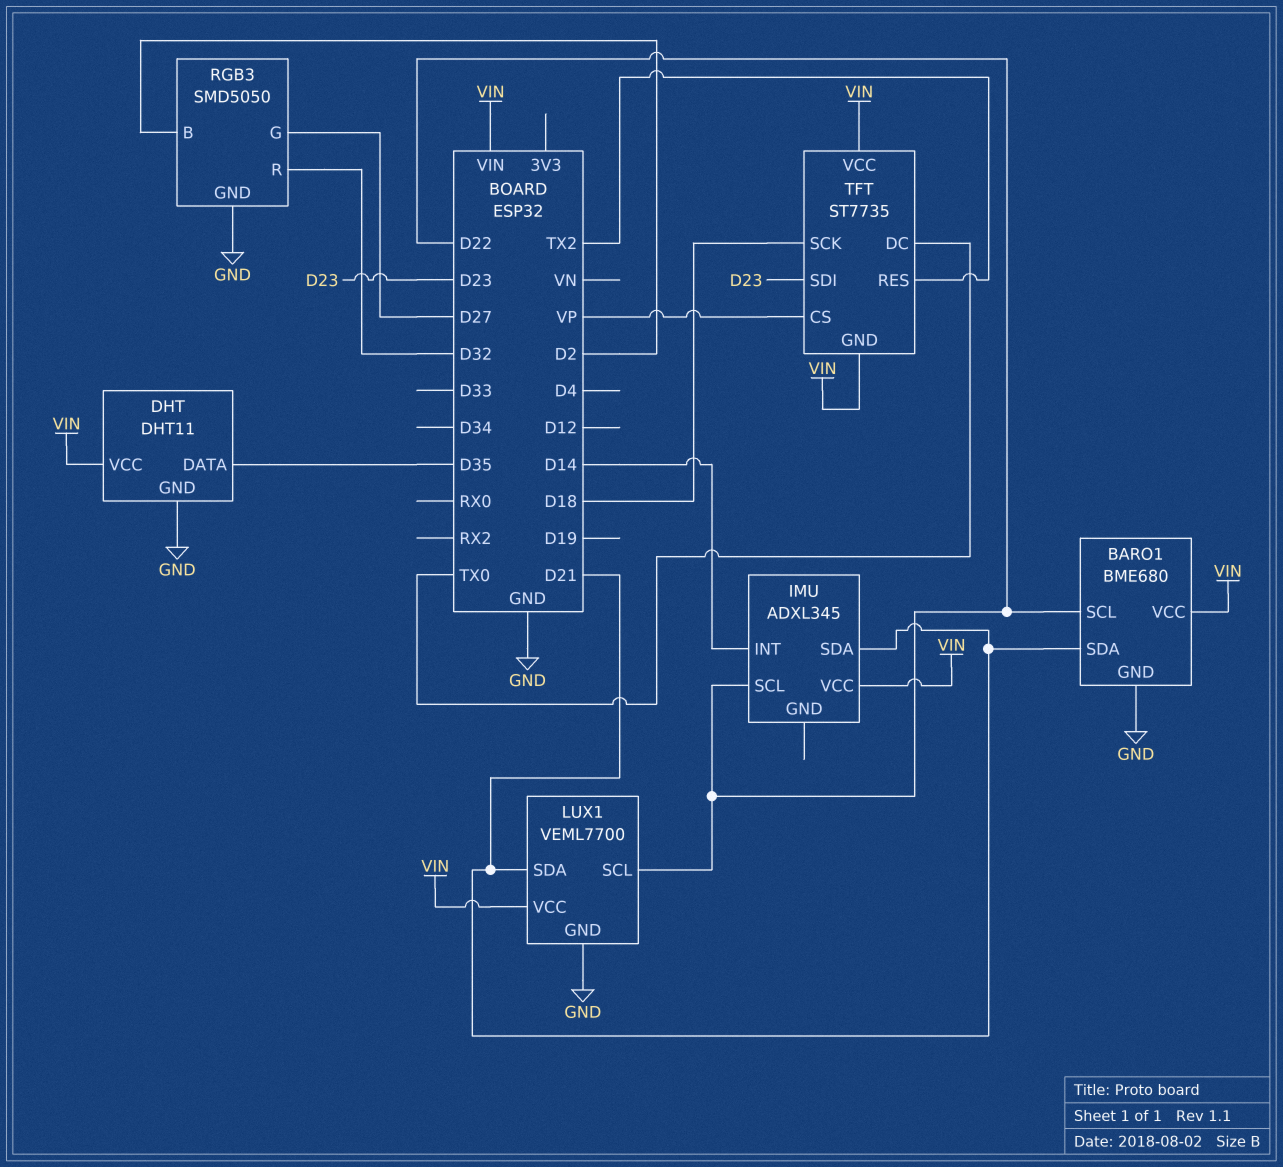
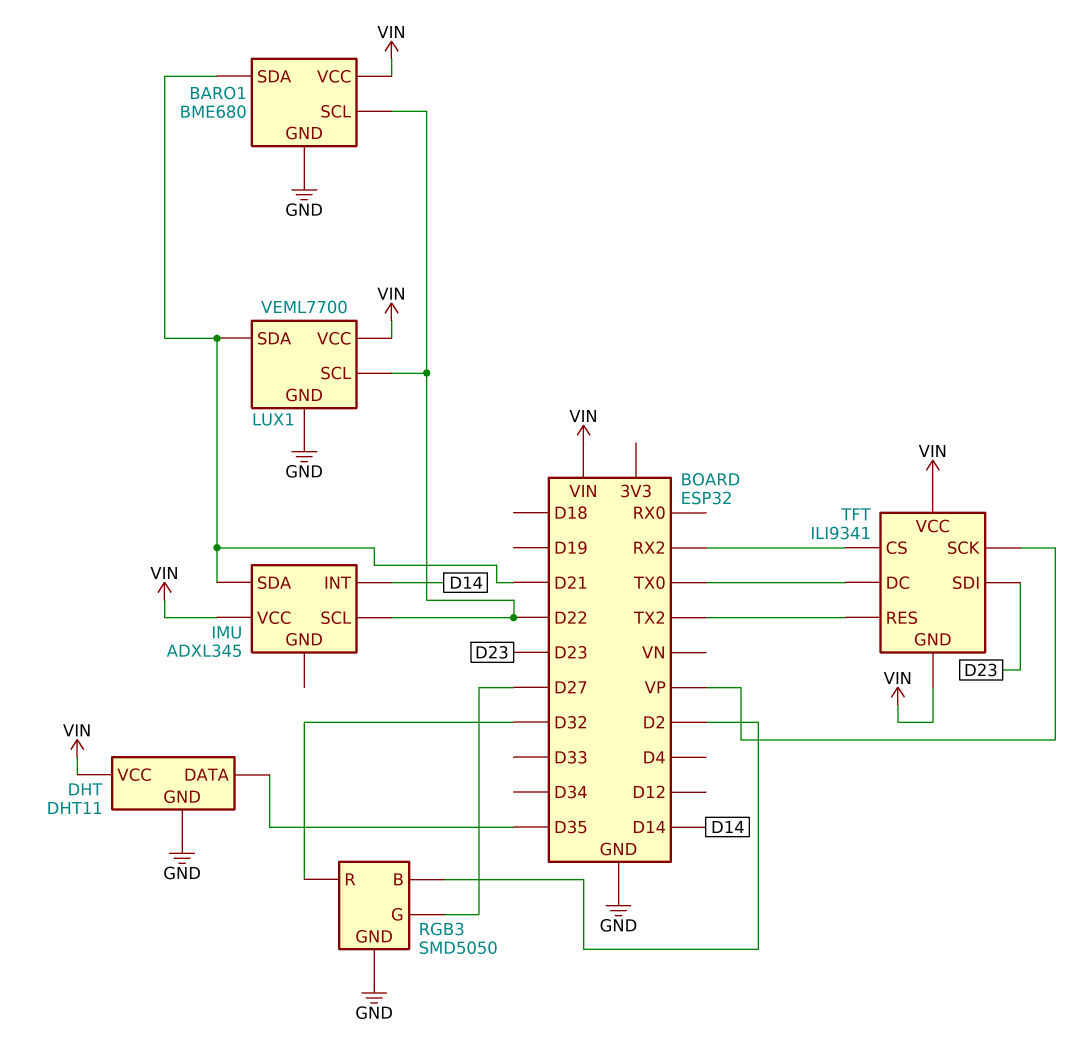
TFT: ST7735 -> ILI9341
TFT pin CS: VP -> RX2
TFT pin SCK: D18 -> VP

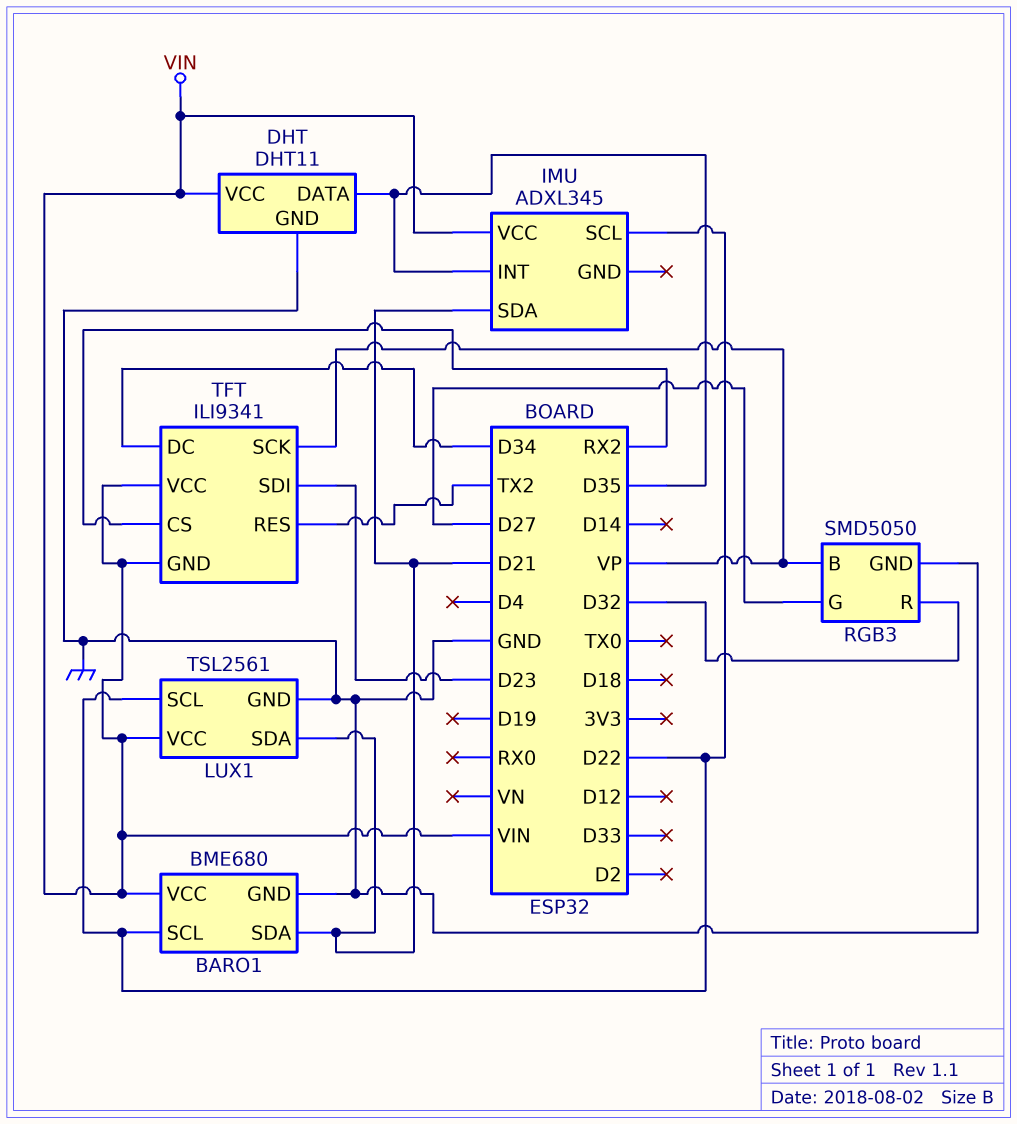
IMU pin INT: D14 -> D35
LUX1: VEML7700 -> TSL2561
RGB3 pin B: D2 -> VP
TFT pin DC: TX0 -> D34

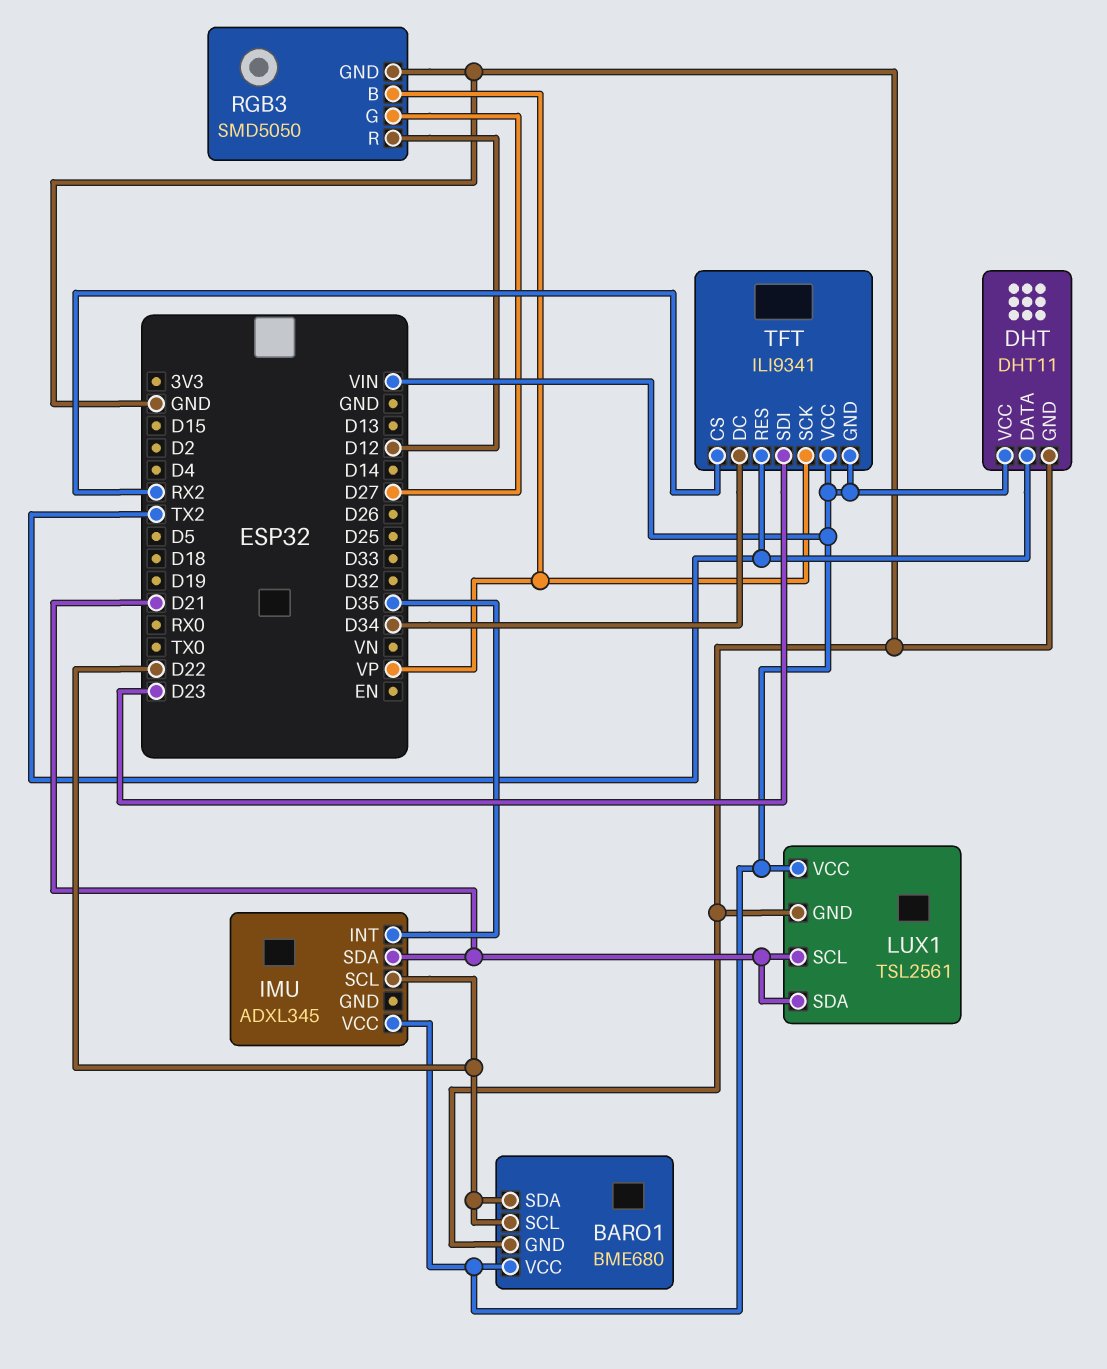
BARO1 pin SDA: D21 -> D22
DHT pin DATA: D35 -> TX2
LUX1 pin SCL: D22 -> D21
RGB3 pin R: D32 -> D12

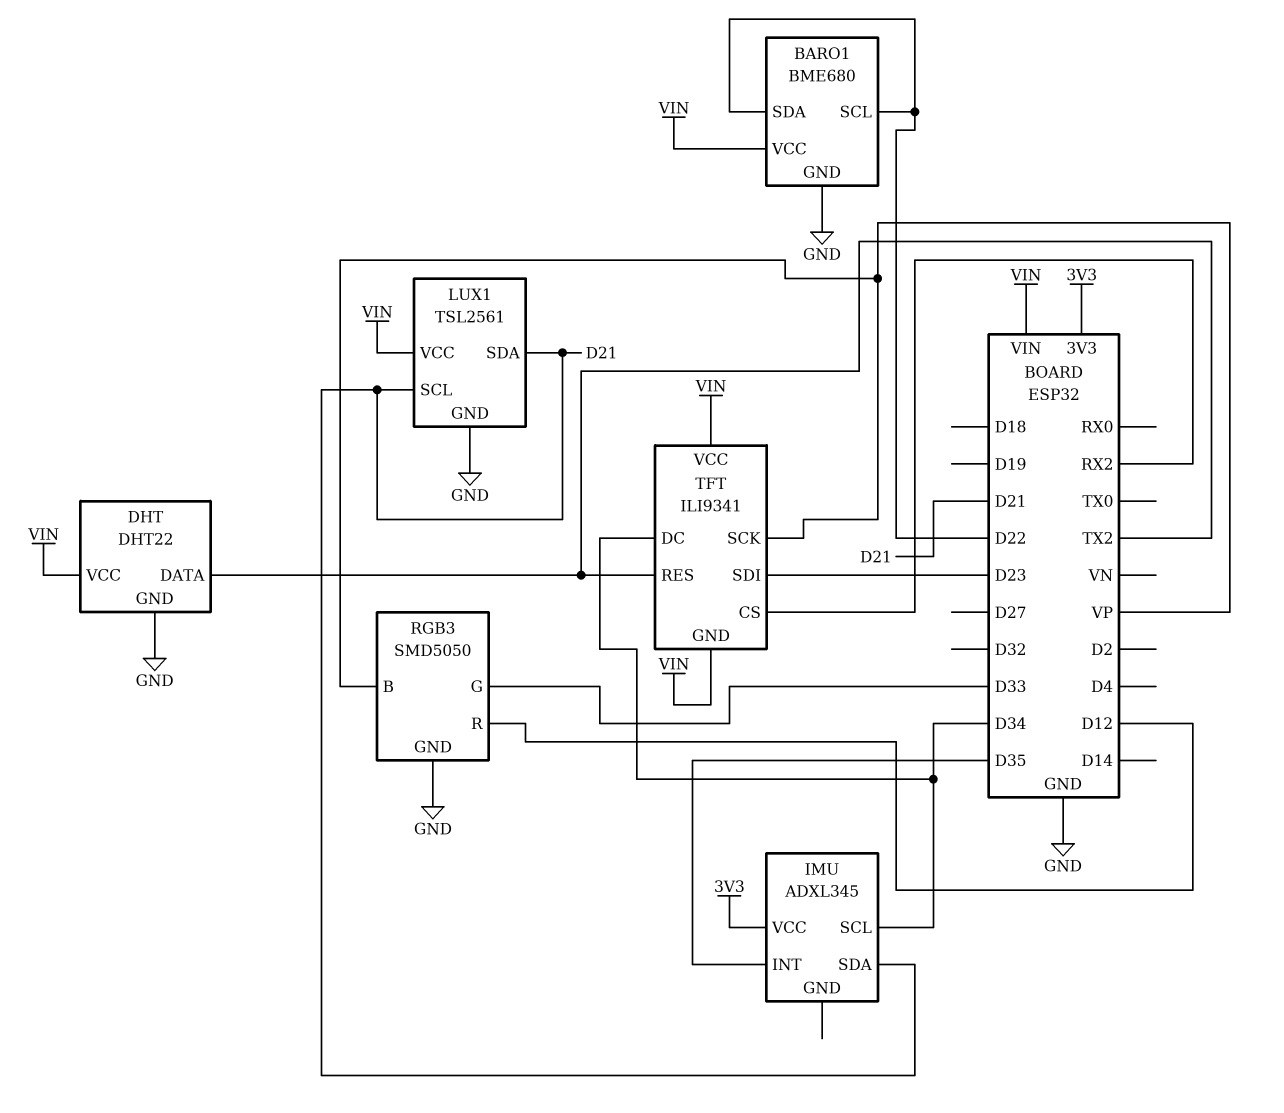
DHT: DHT11 -> DHT22
IMU pin SCL: D22 -> D34
IMU pin VCC: VIN -> 3V3
RGB3 pin G: D27 -> D33

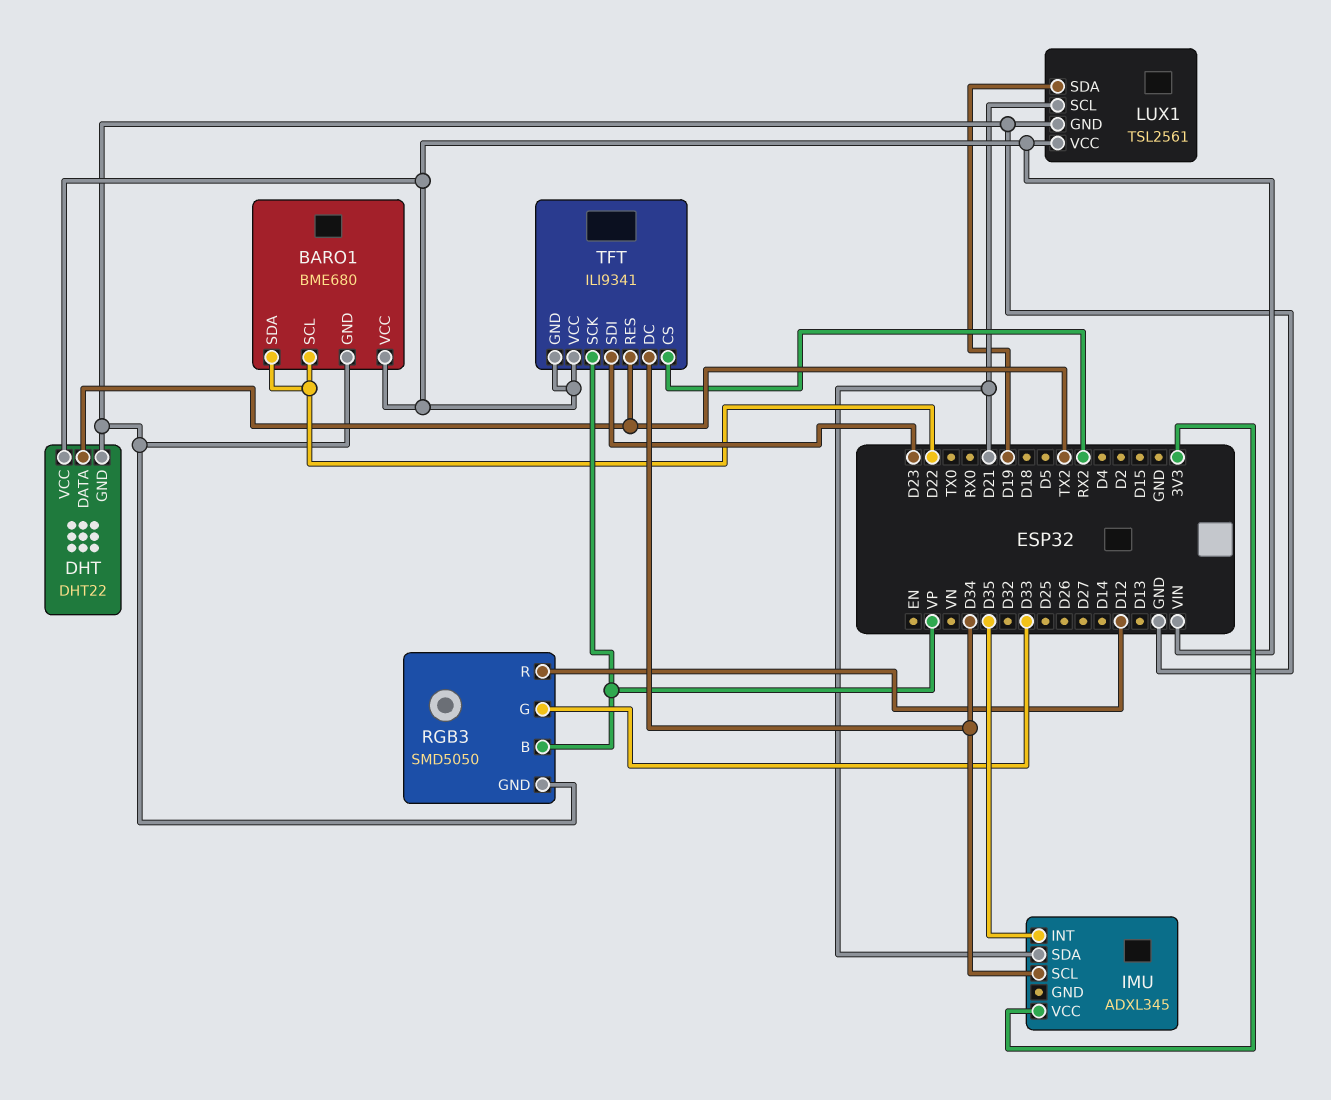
LUX1 pin SDA: D21 -> D19

